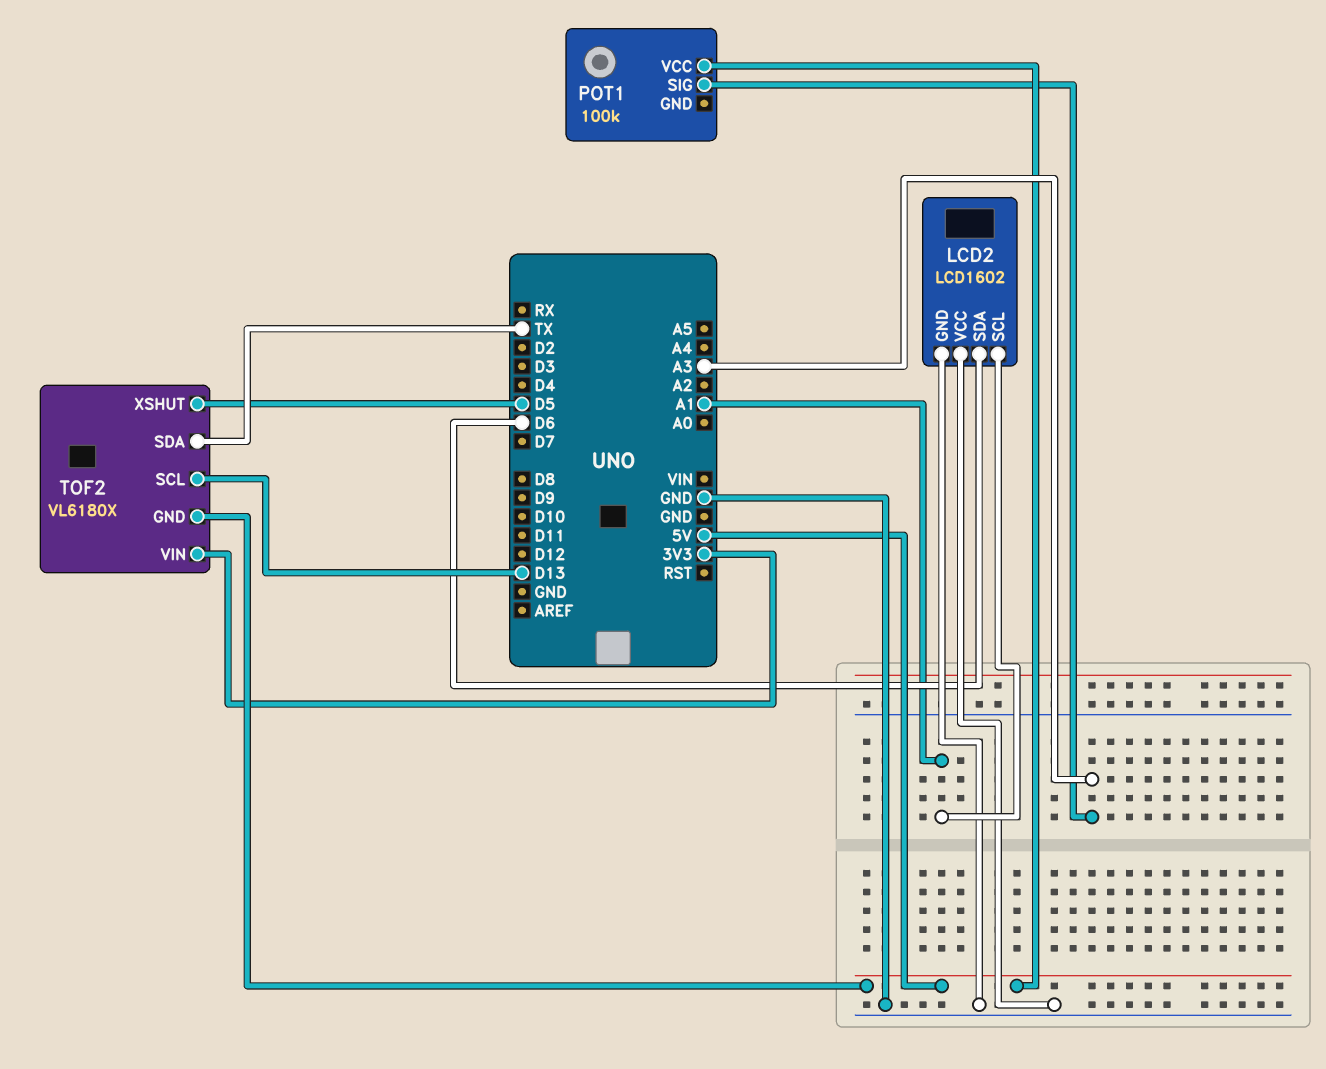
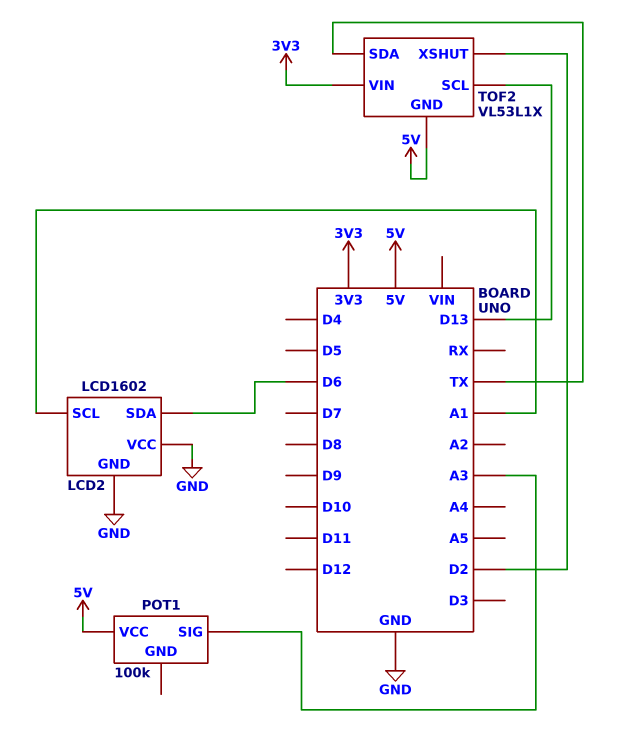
TOF2: VL6180X -> VL53L1X
TOF2 pin XSHUT: D5 -> D2

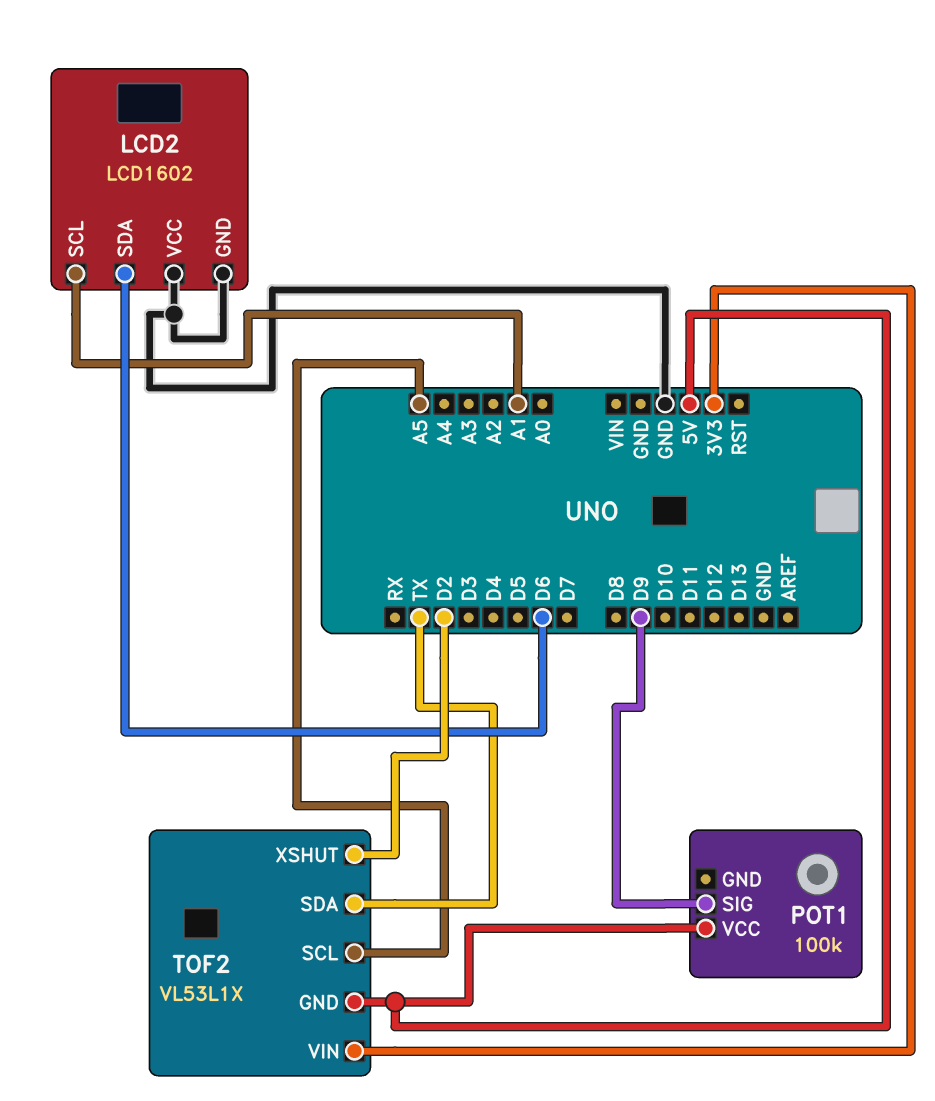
POT1 pin SIG: A3 -> D9
TOF2 pin SCL: D13 -> A5

